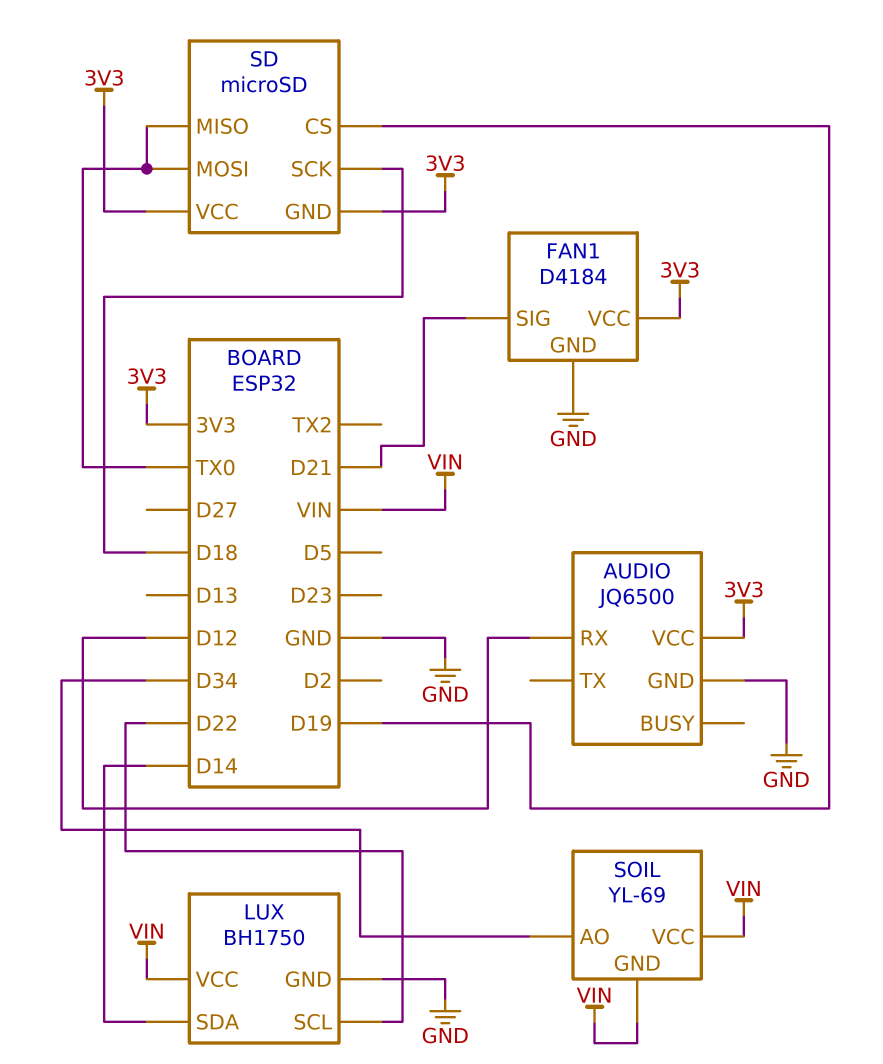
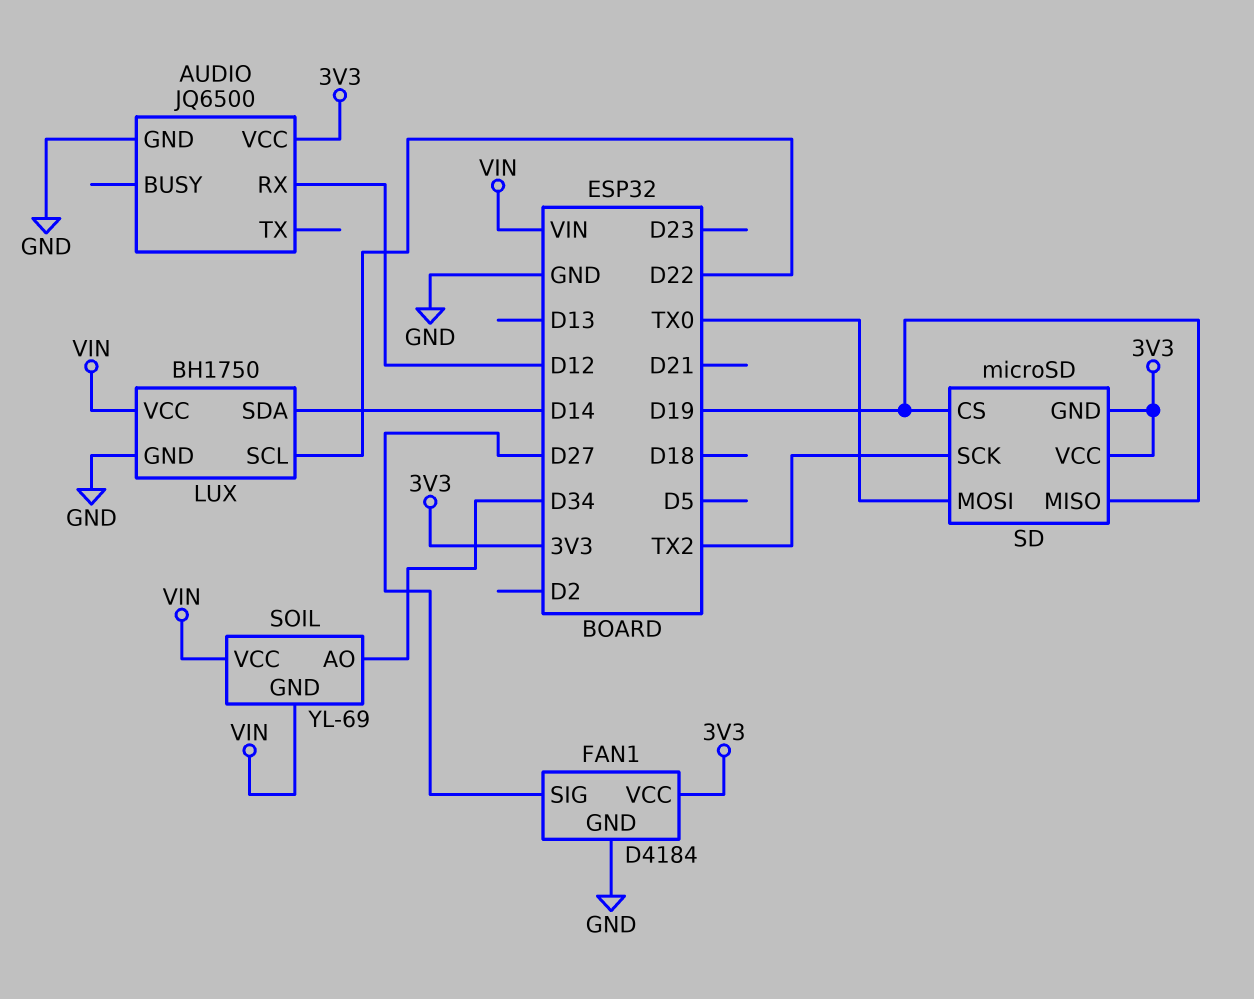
FAN1 pin SIG: D21 -> D27
SD pin MISO: TX0 -> D19
SD pin SCK: D18 -> TX2

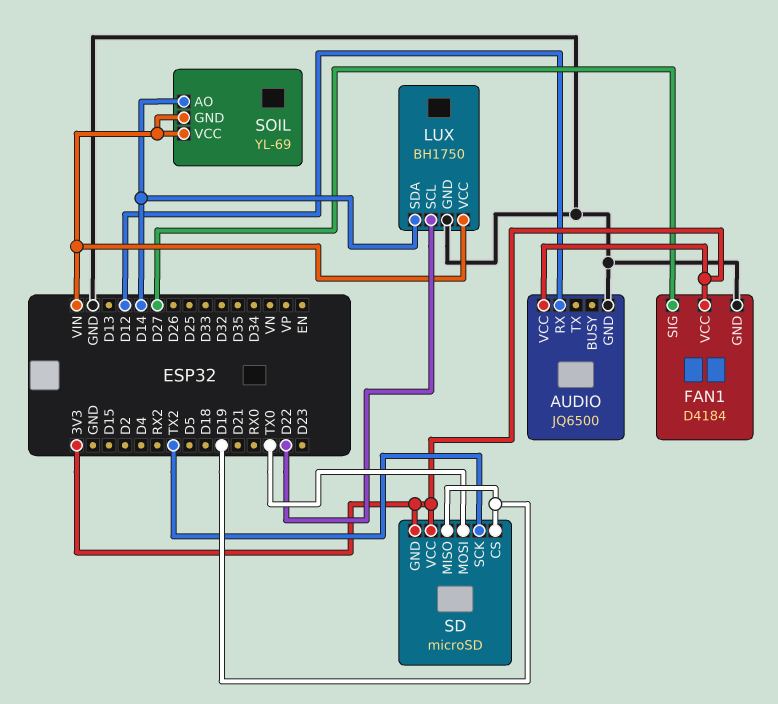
SOIL pin AO: D34 -> D14

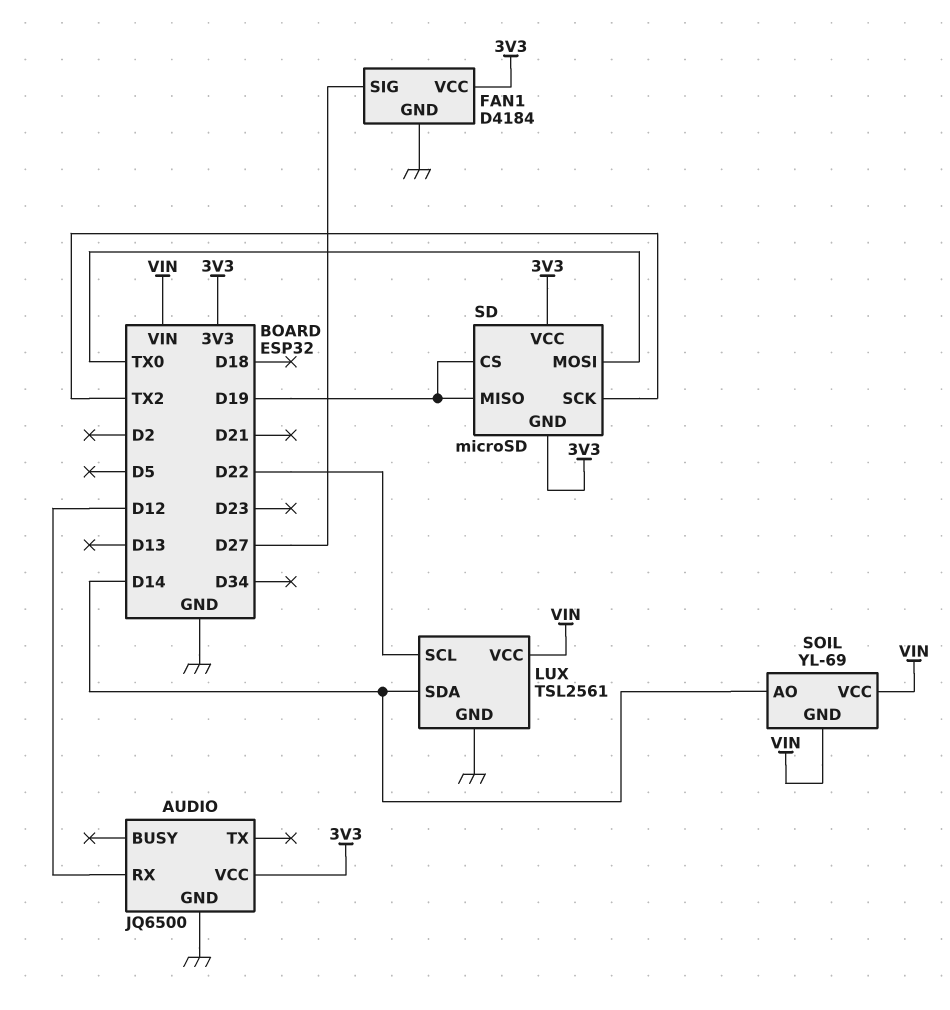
LUX: BH1750 -> TSL2561

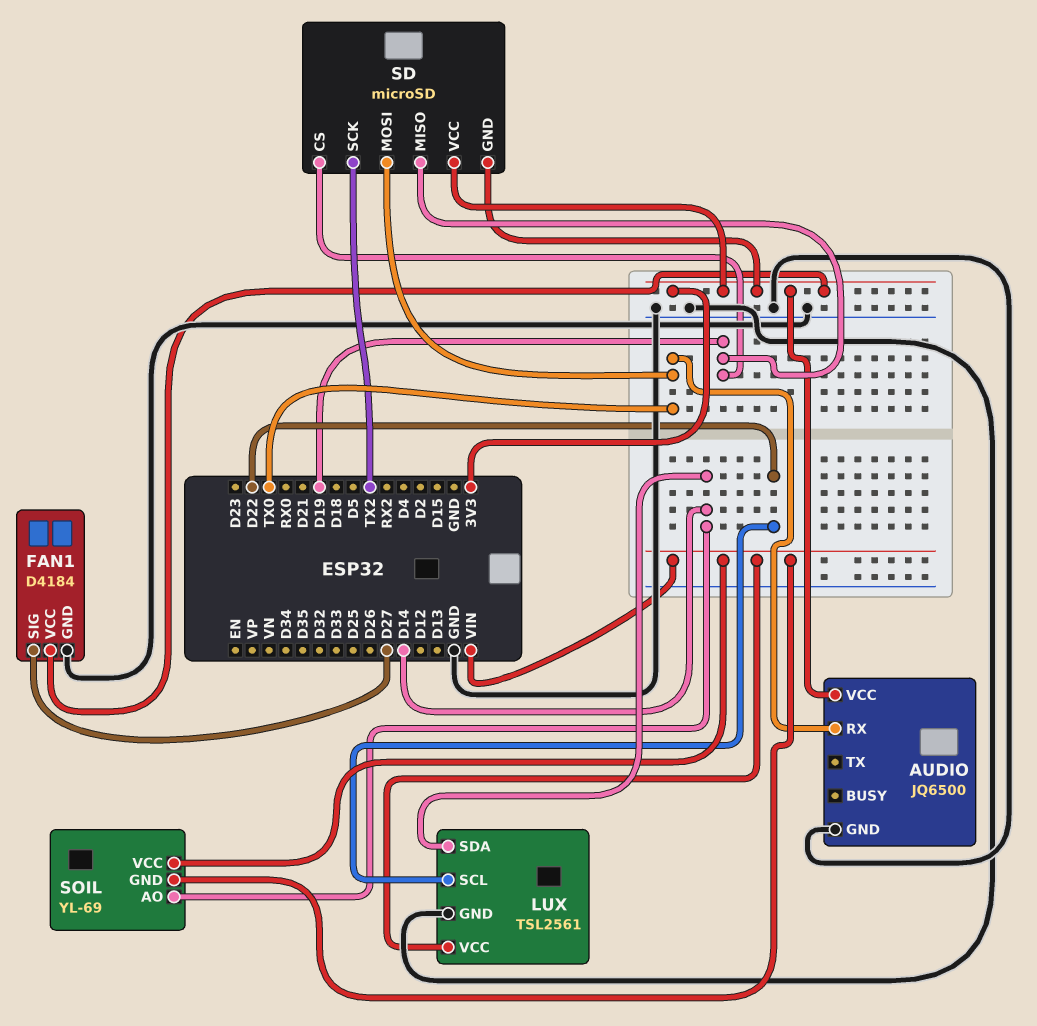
AUDIO pin RX: D12 -> TX0

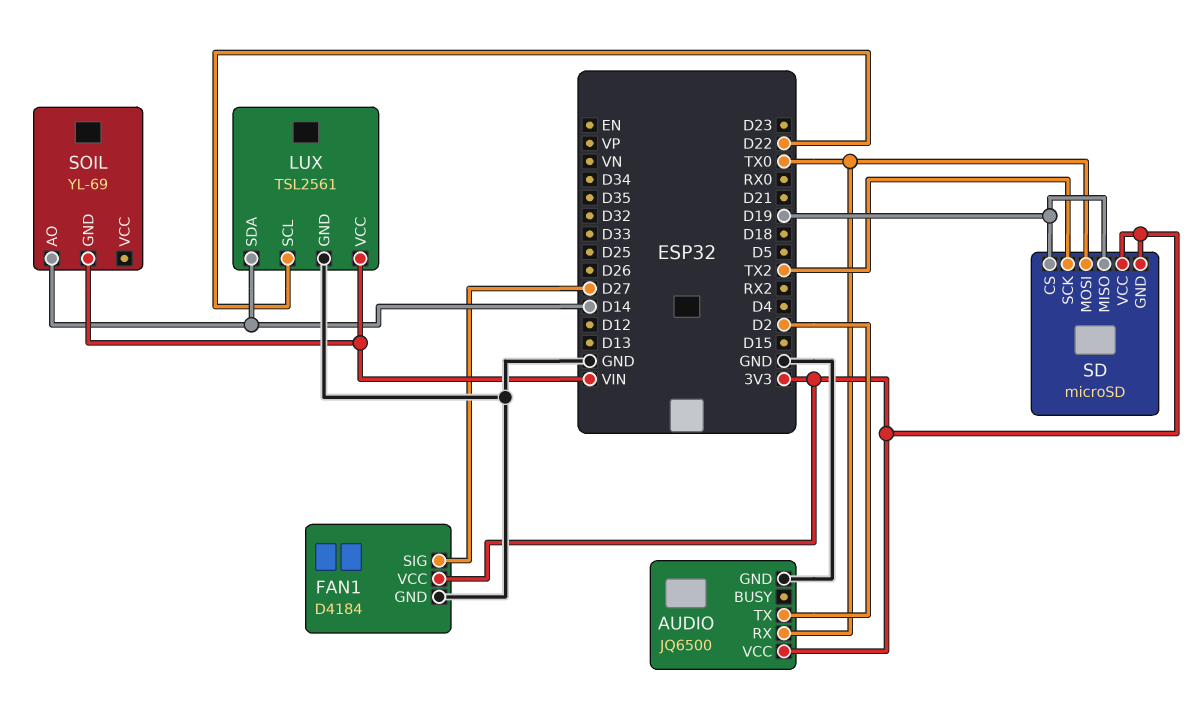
AUDIO pin TX: none -> D2
SOIL pin VCC: VIN -> none

